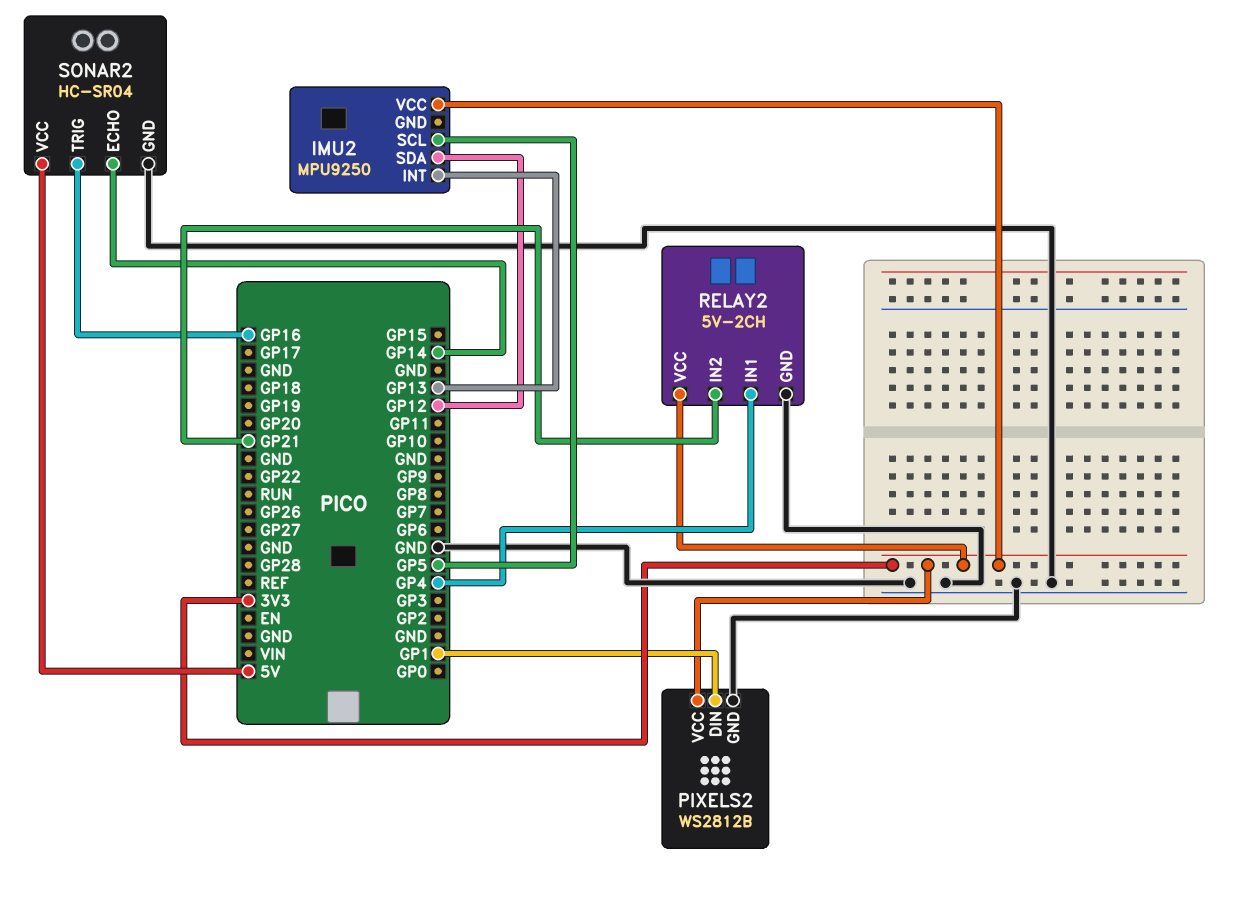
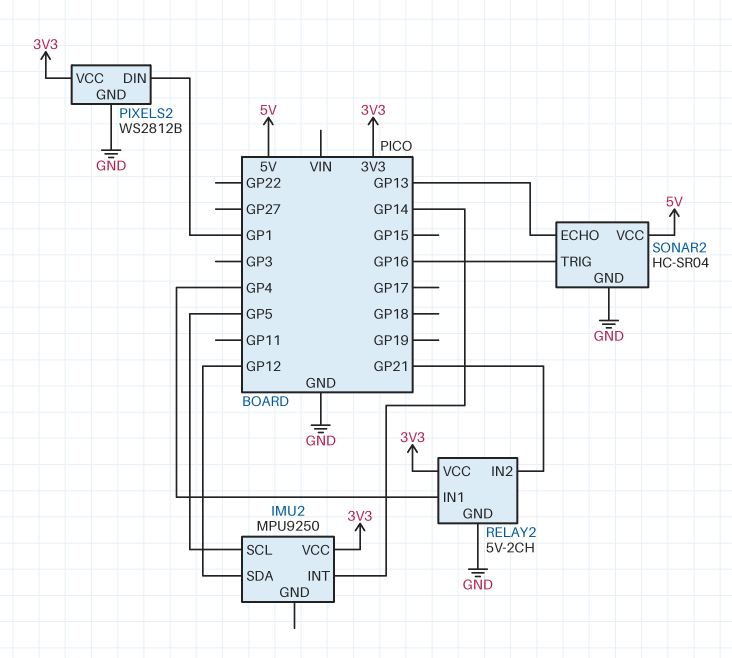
IMU2 pin INT: GP13 -> GP14
SONAR2 pin ECHO: GP14 -> GP13

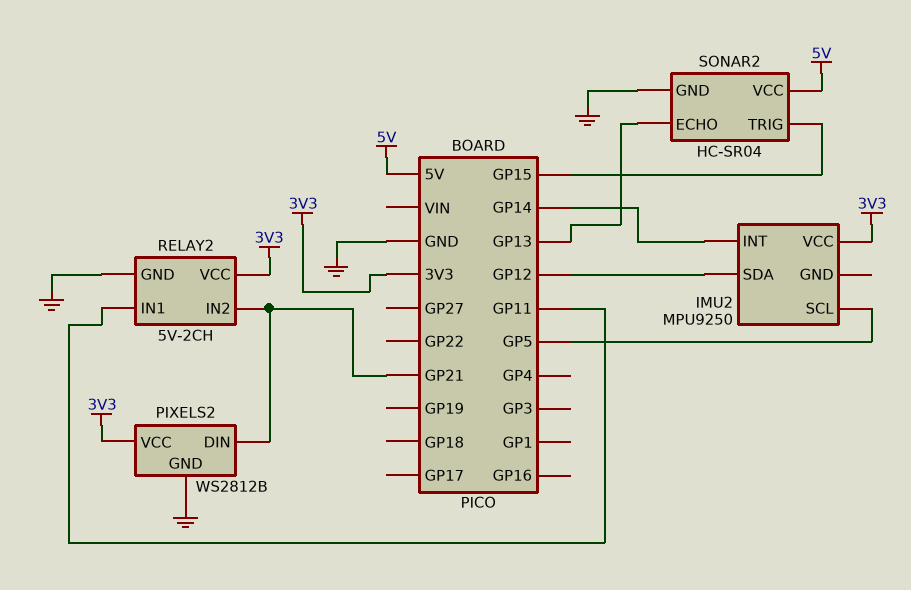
PIXELS2 pin DIN: GP1 -> GP21
RELAY2 pin IN1: GP4 -> GP11
SONAR2 pin TRIG: GP16 -> GP15

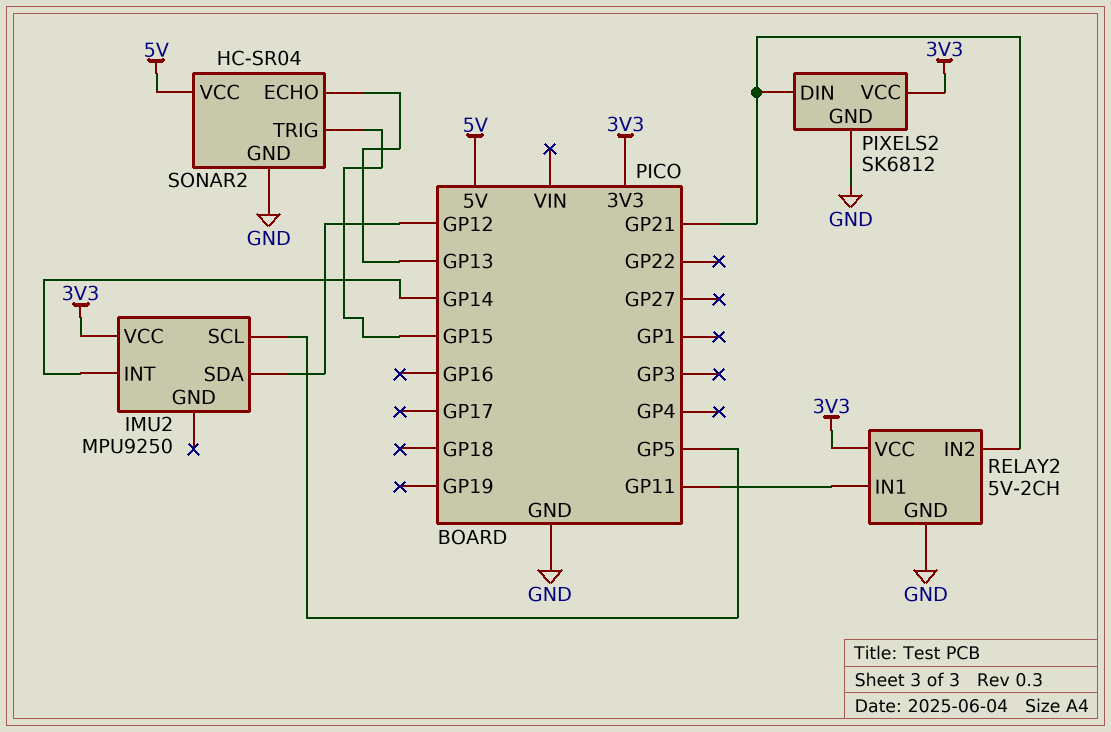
PIXELS2: WS2812B -> SK6812

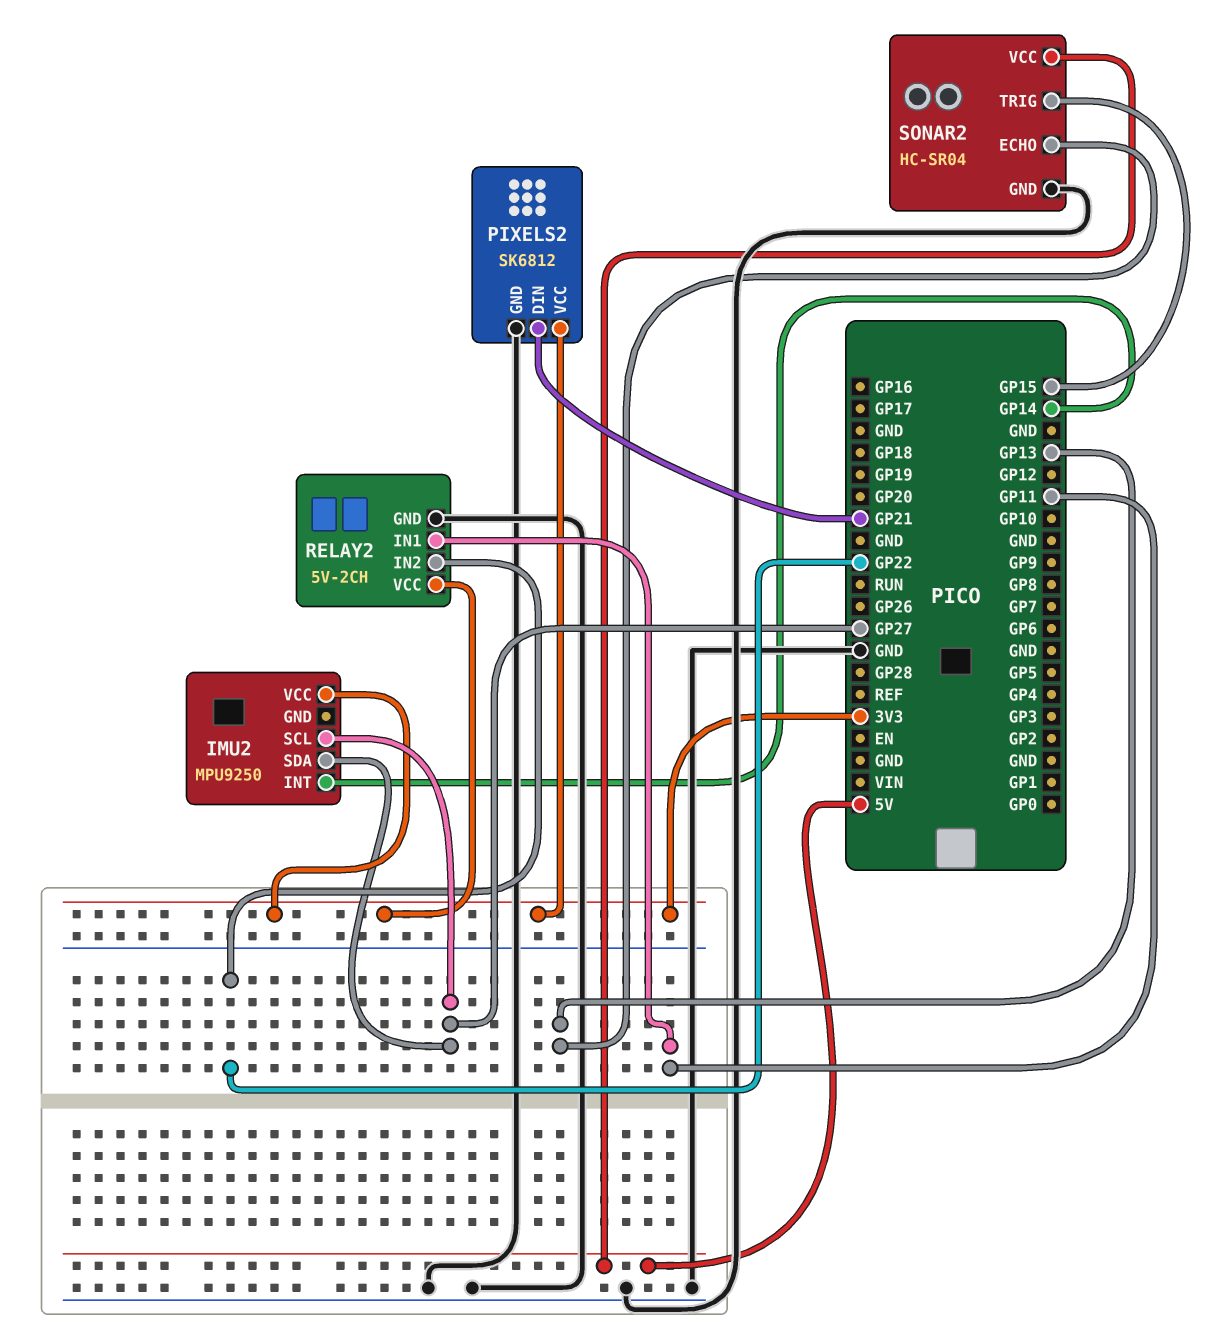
IMU2 pin SCL: GP5 -> GP27
IMU2 pin SDA: GP12 -> GP27
RELAY2 pin IN2: GP21 -> GP22

